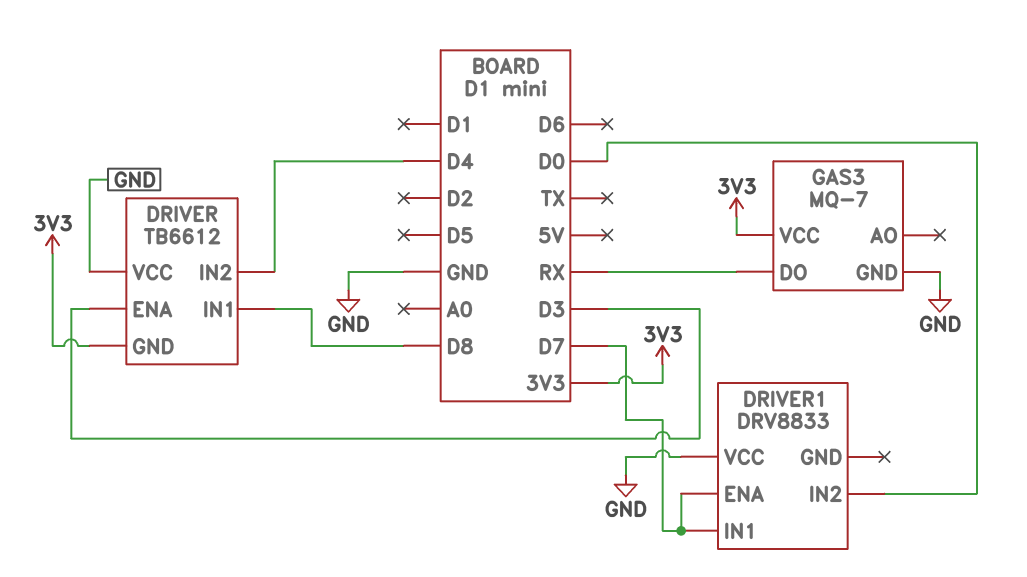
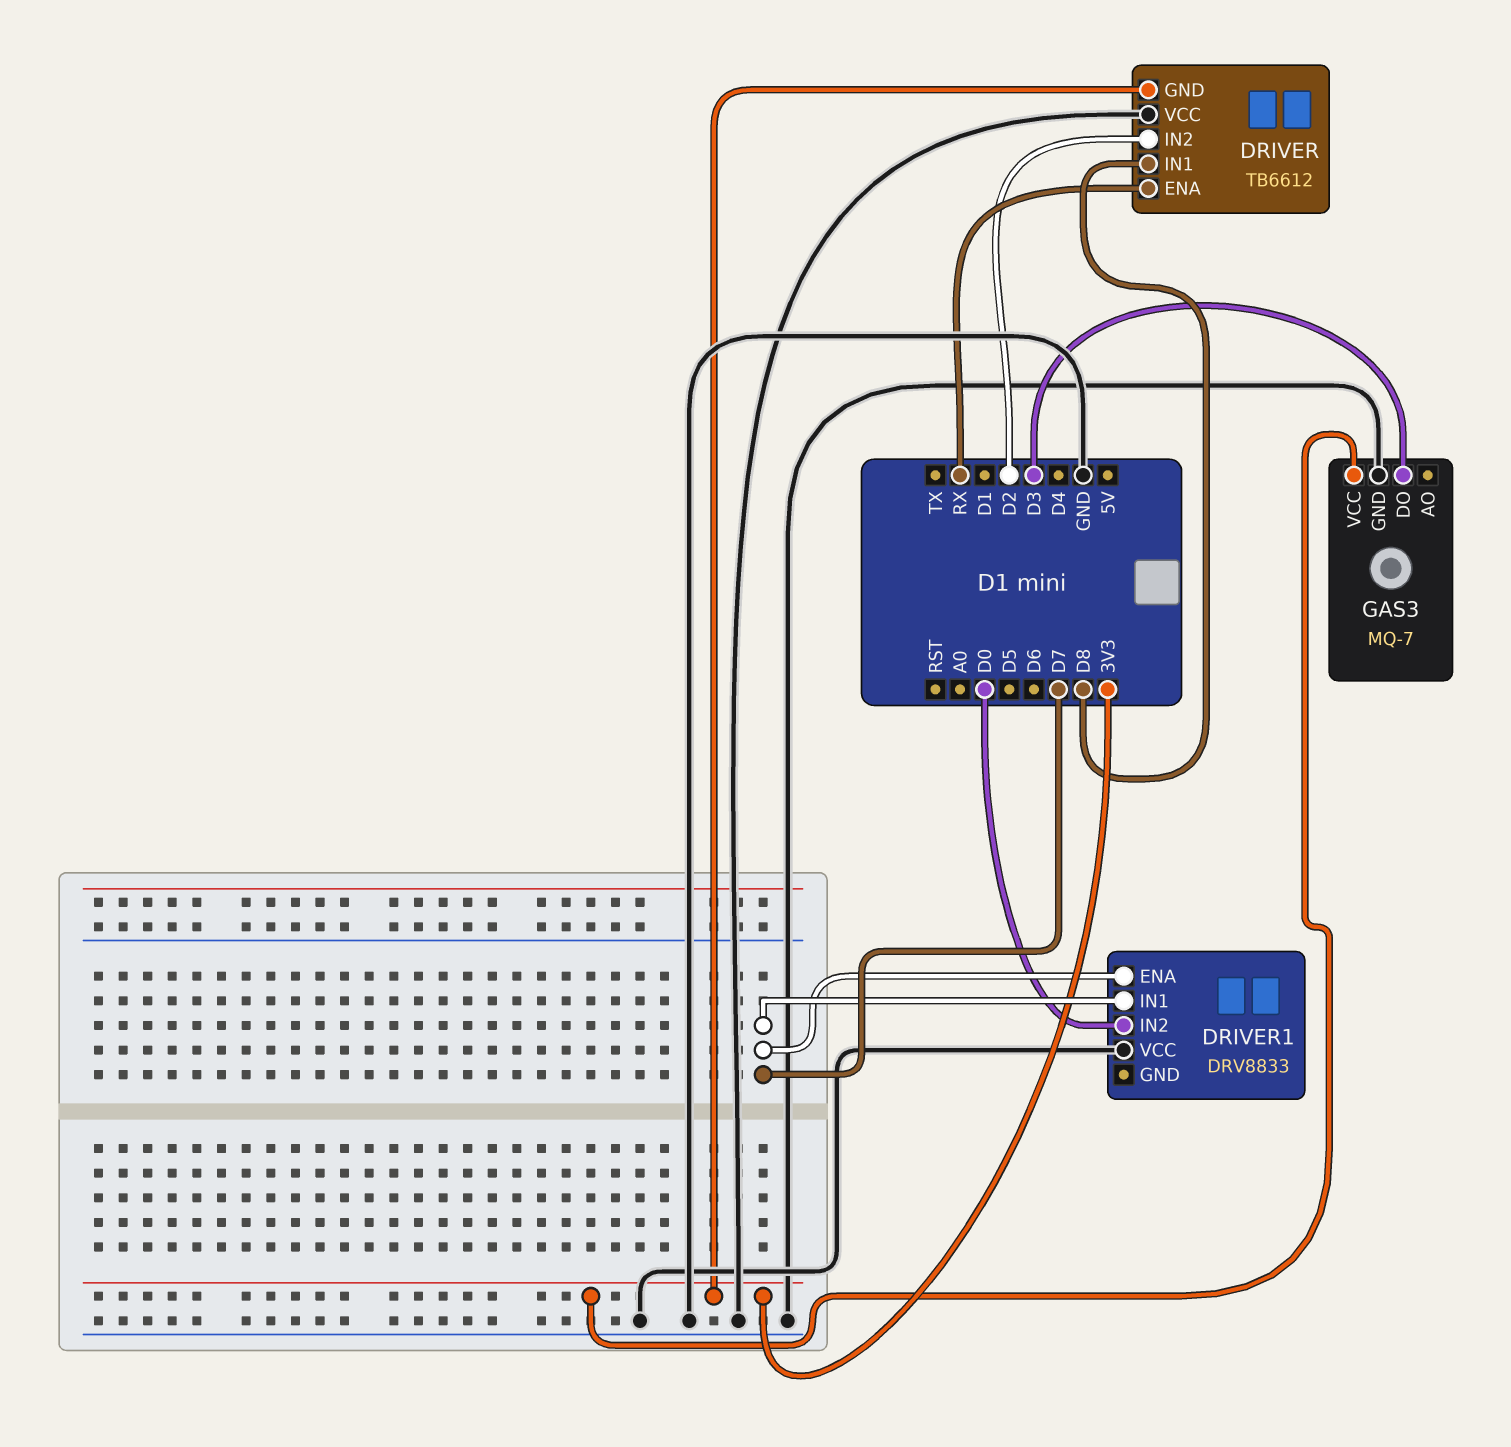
DRIVER pin ENA: D3 -> RX
DRIVER pin IN2: D4 -> D2
GAS3 pin DO: RX -> D3

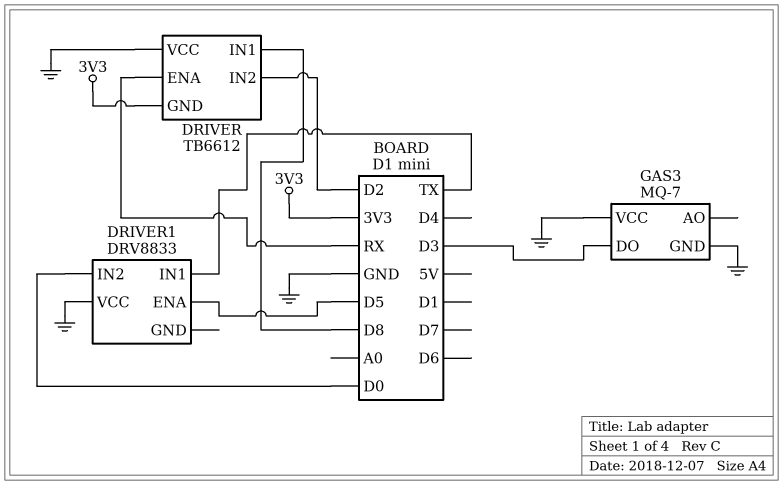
DRIVER1 pin ENA: D7 -> D5
DRIVER1 pin IN1: D7 -> TX
GAS3 pin VCC: 3V3 -> GND

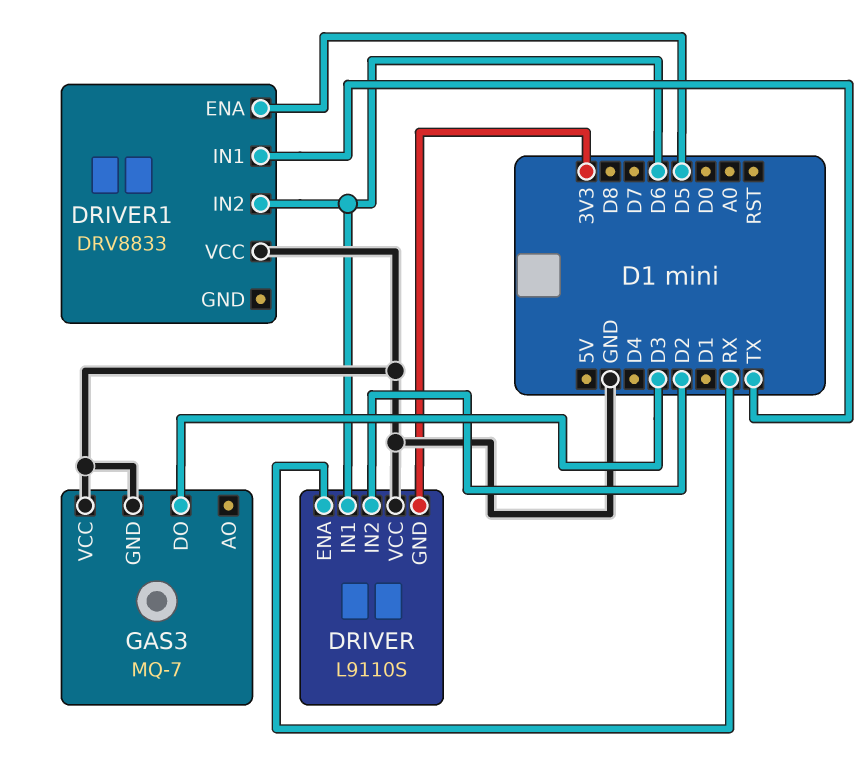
DRIVER: TB6612 -> L9110S
DRIVER pin IN1: D8 -> D6
DRIVER1 pin IN2: D0 -> D6

